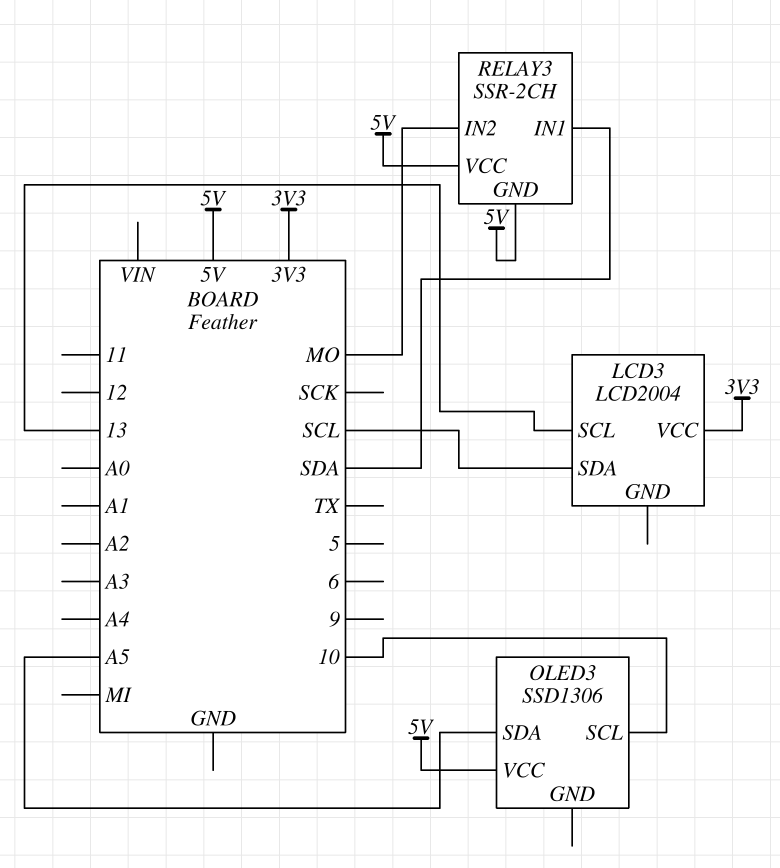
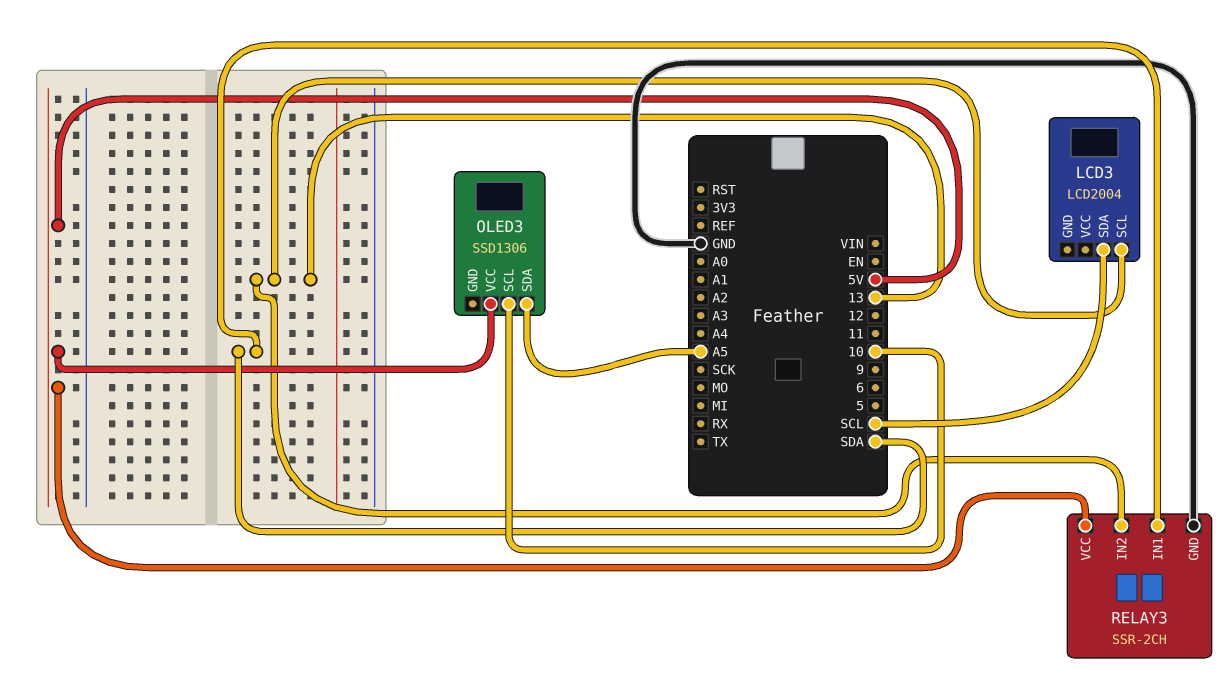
LCD3 pin VCC: 3V3 -> none
RELAY3 pin GND: 5V -> GND
RELAY3 pin IN2: MO -> 13

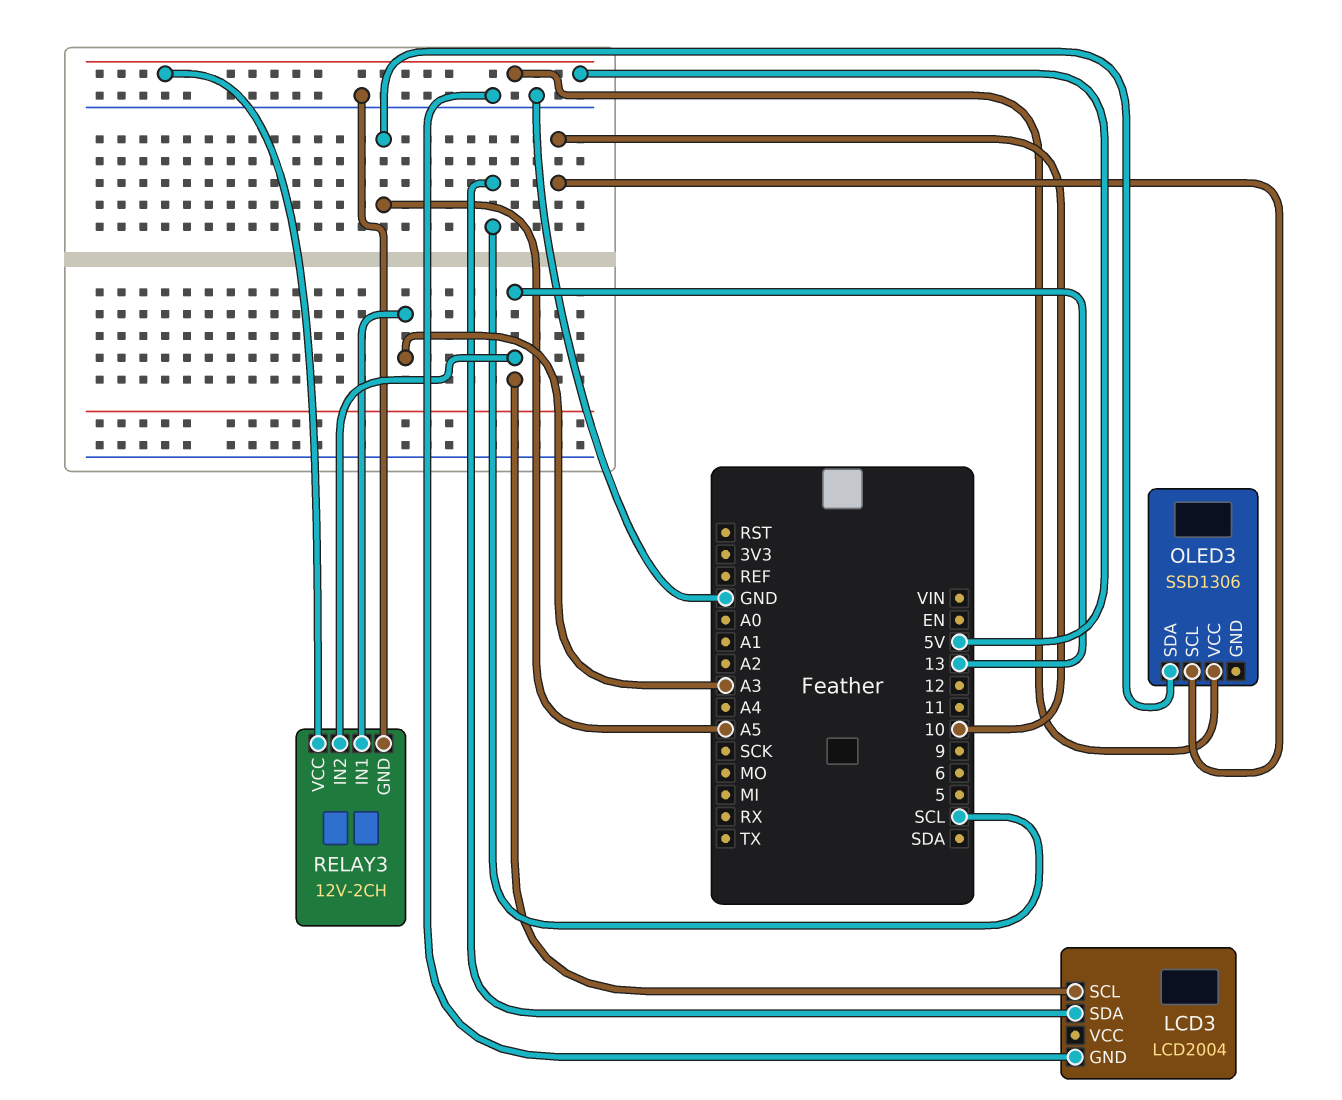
LCD3 pin GND: none -> GND
RELAY3: SSR-2CH -> 12V-2CH
RELAY3 pin IN1: SDA -> A3

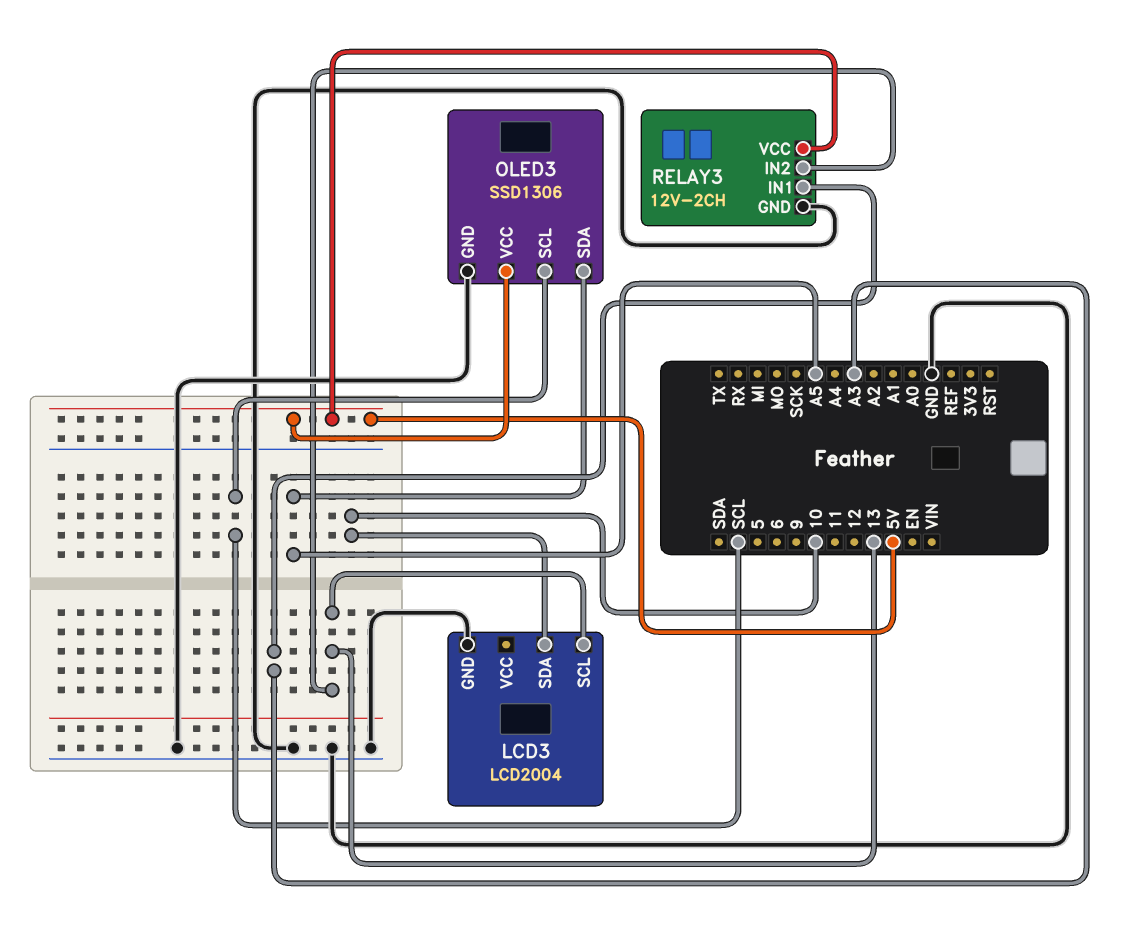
LCD3 pin SDA: SCL -> 10
OLED3 pin GND: none -> GND
OLED3 pin SCL: 10 -> SCL

